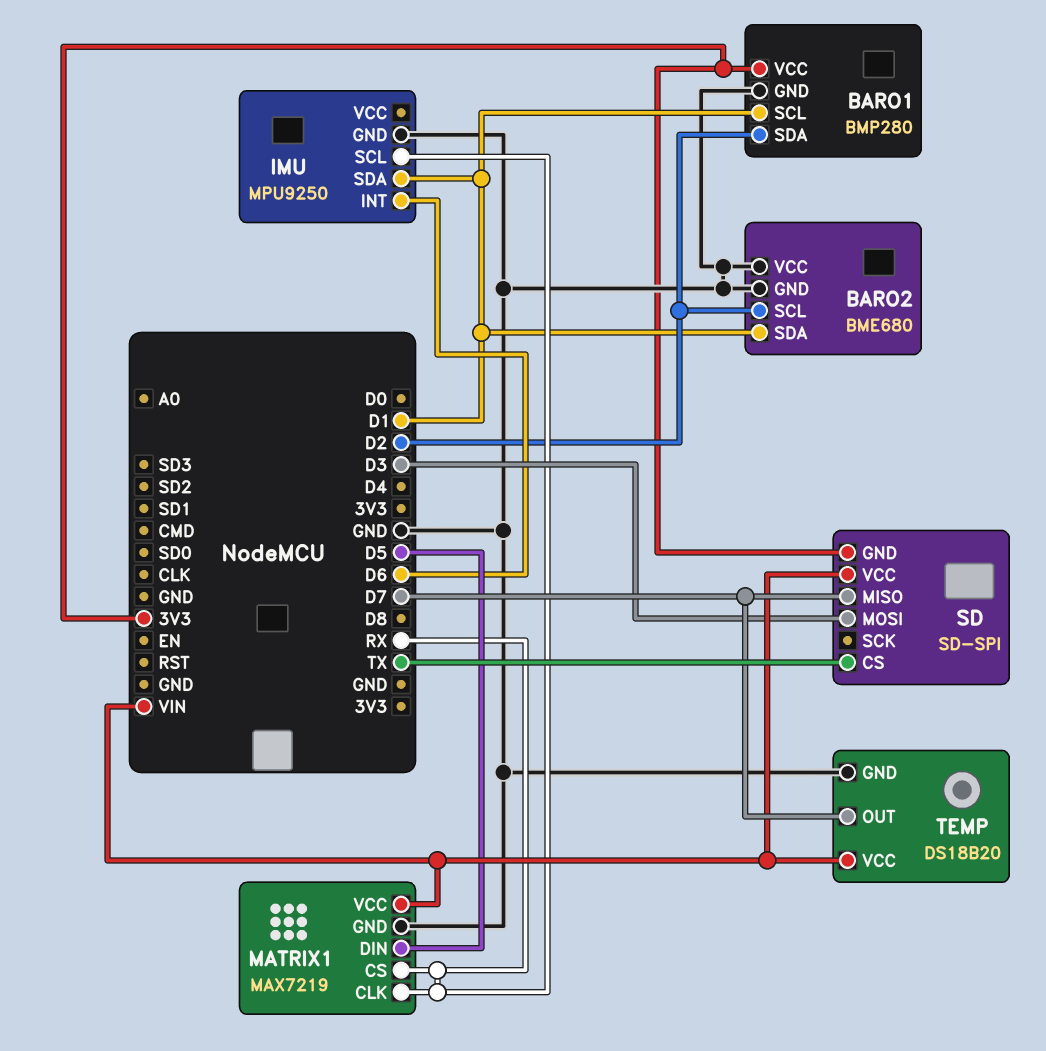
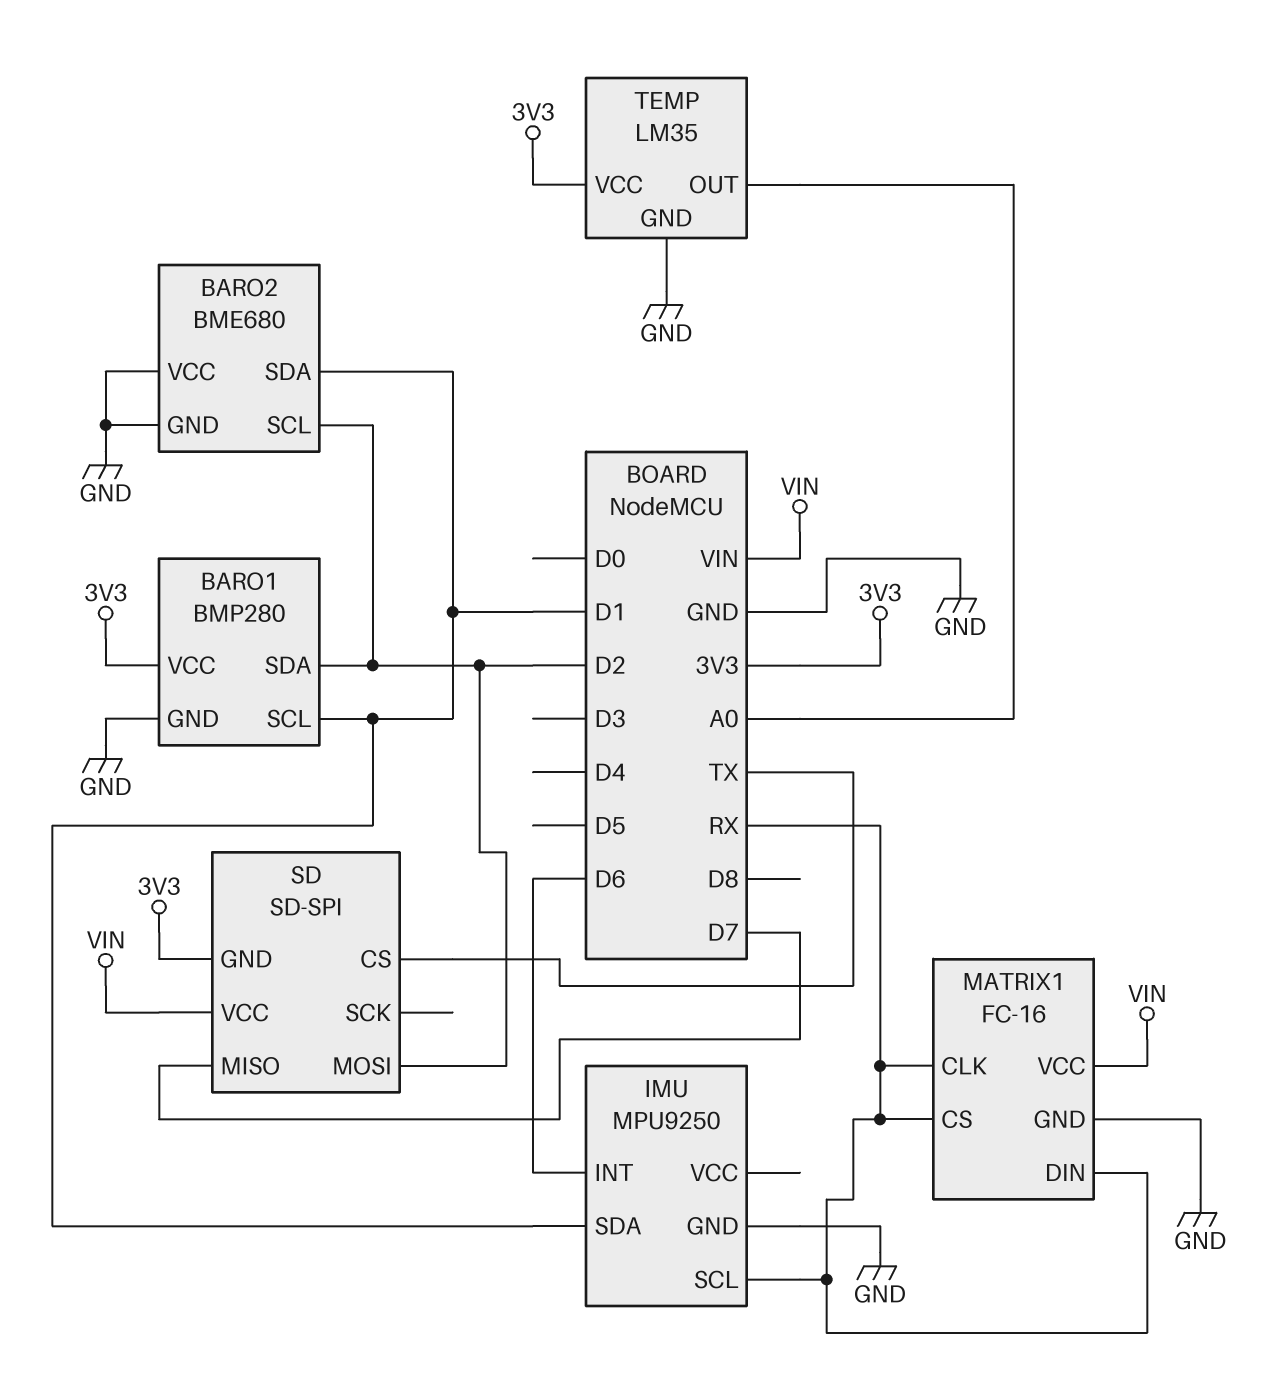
MATRIX1: MAX7219 -> FC-16
MATRIX1 pin DIN: D5 -> RX
SD pin MOSI: D3 -> D2
TEMP: DS18B20 -> LM35
TEMP pin OUT: D7 -> A0
TEMP pin VCC: VIN -> 3V3

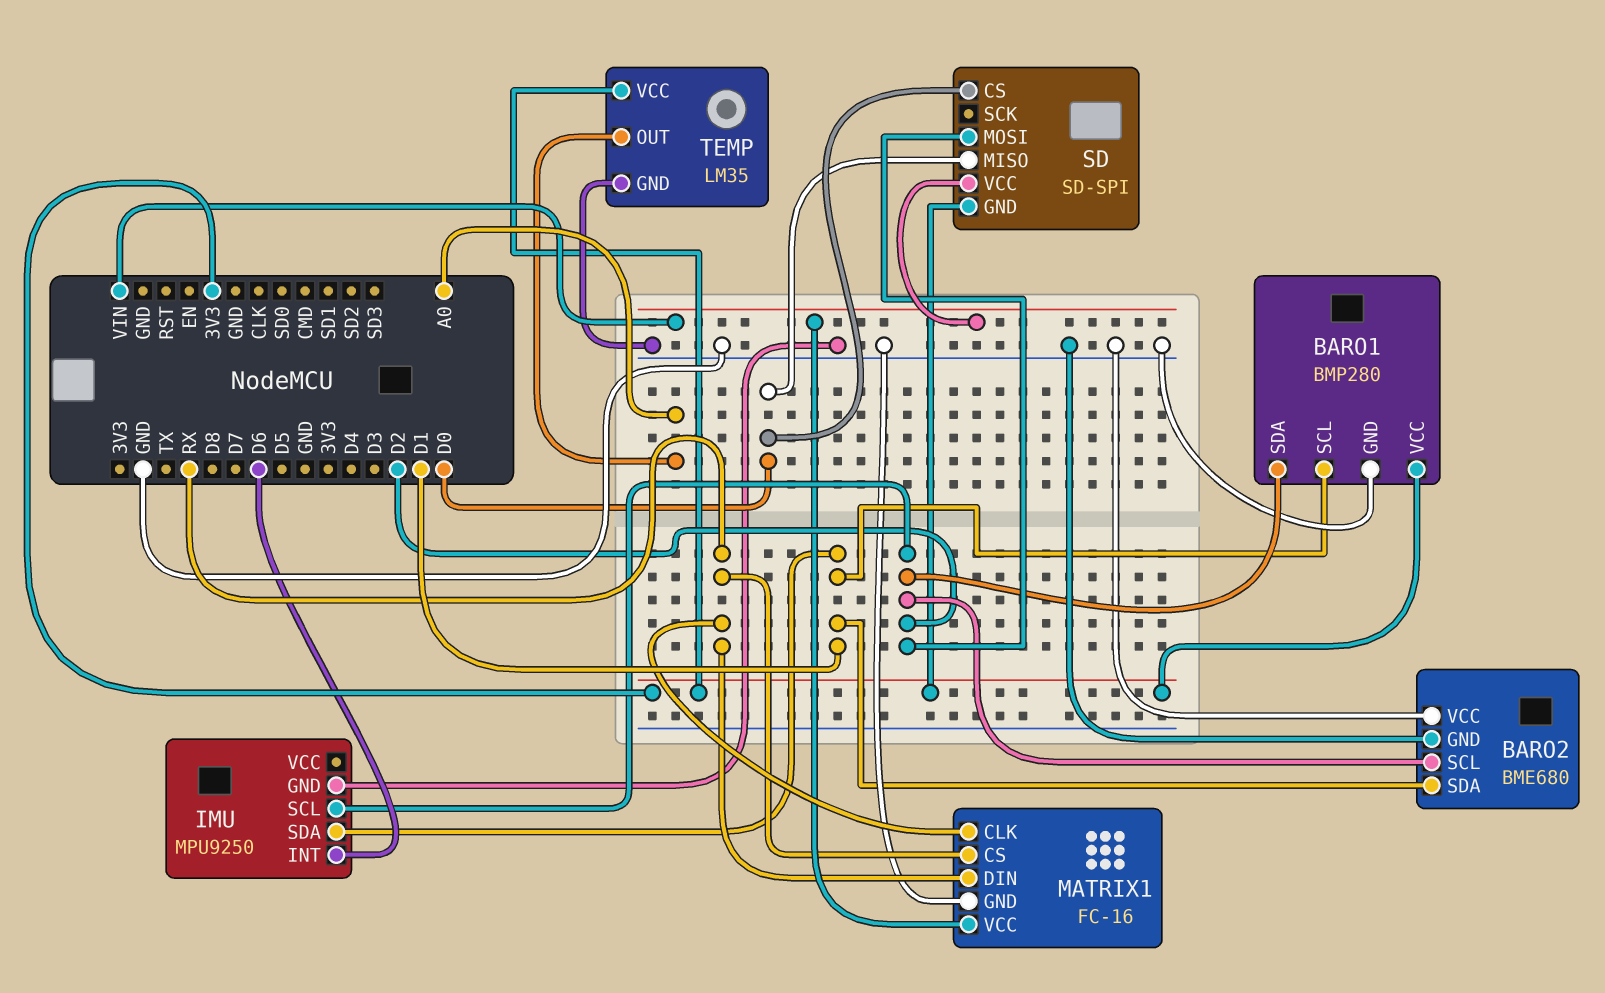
IMU pin SCL: RX -> D2
SD pin CS: TX -> D0
SD pin MISO: D7 -> D0

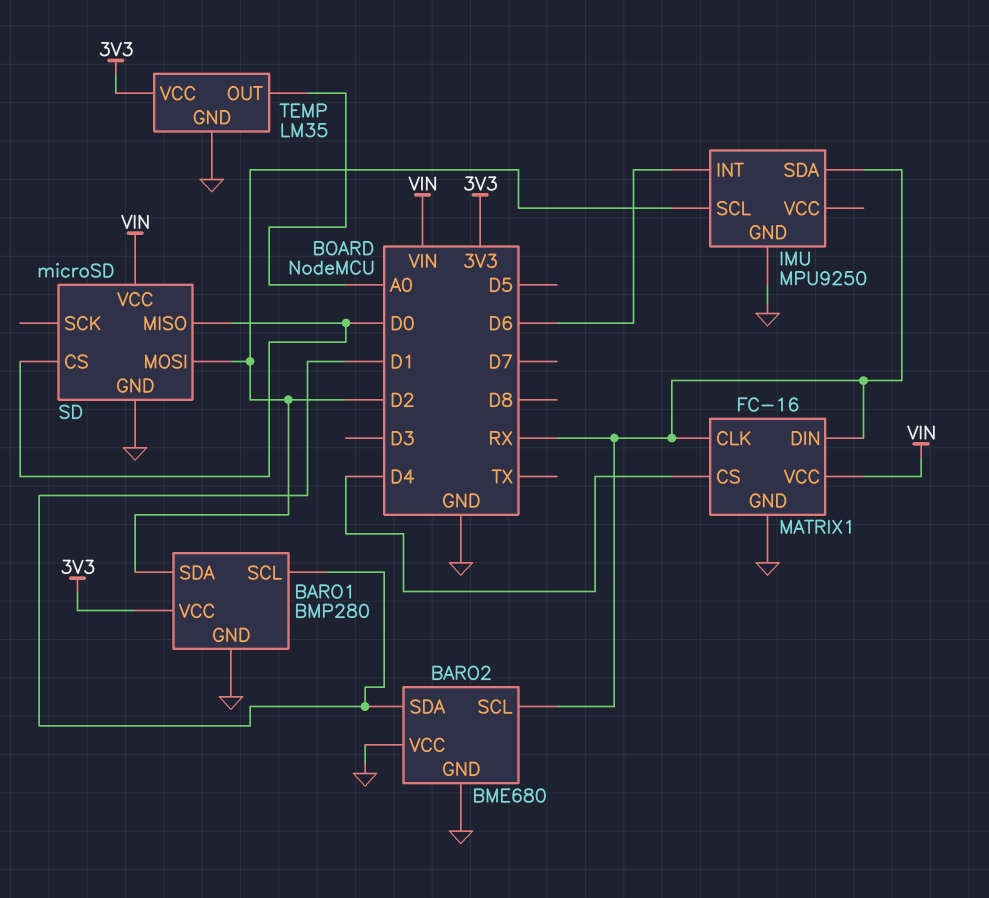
BARO2 pin SCL: D2 -> RX
IMU pin SDA: D1 -> RX
MATRIX1 pin CS: RX -> D4
SD: SD-SPI -> microSD
SD pin GND: 3V3 -> GND

